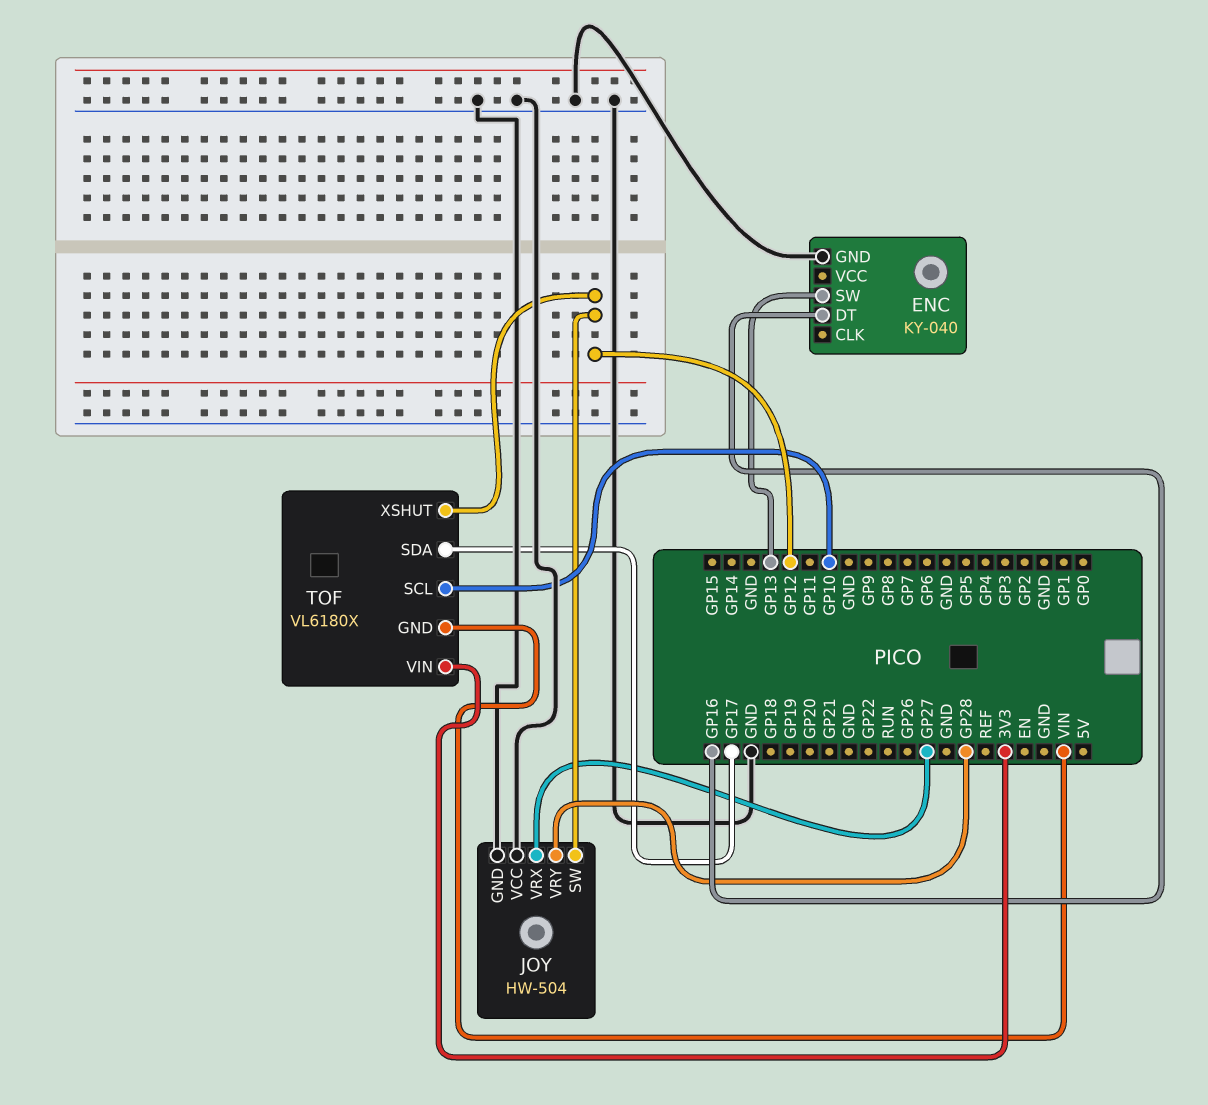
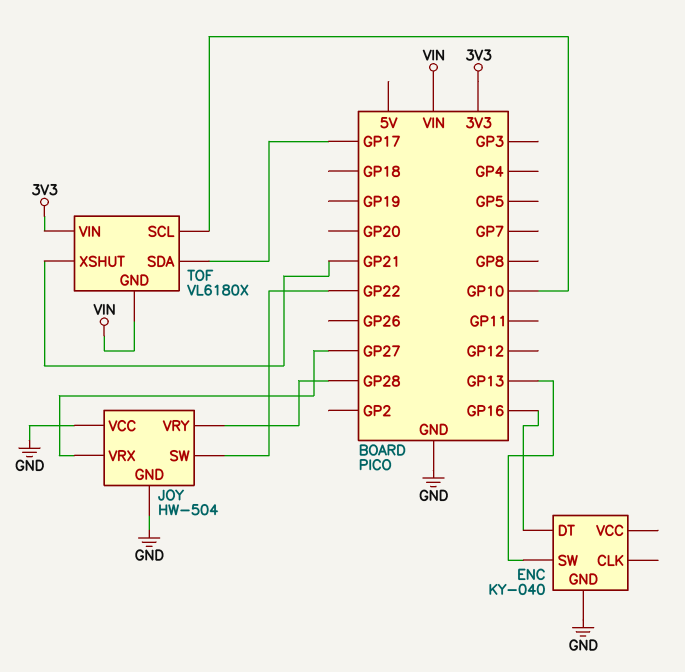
JOY pin SW: GP12 -> GP22
TOF pin XSHUT: GP12 -> GP21

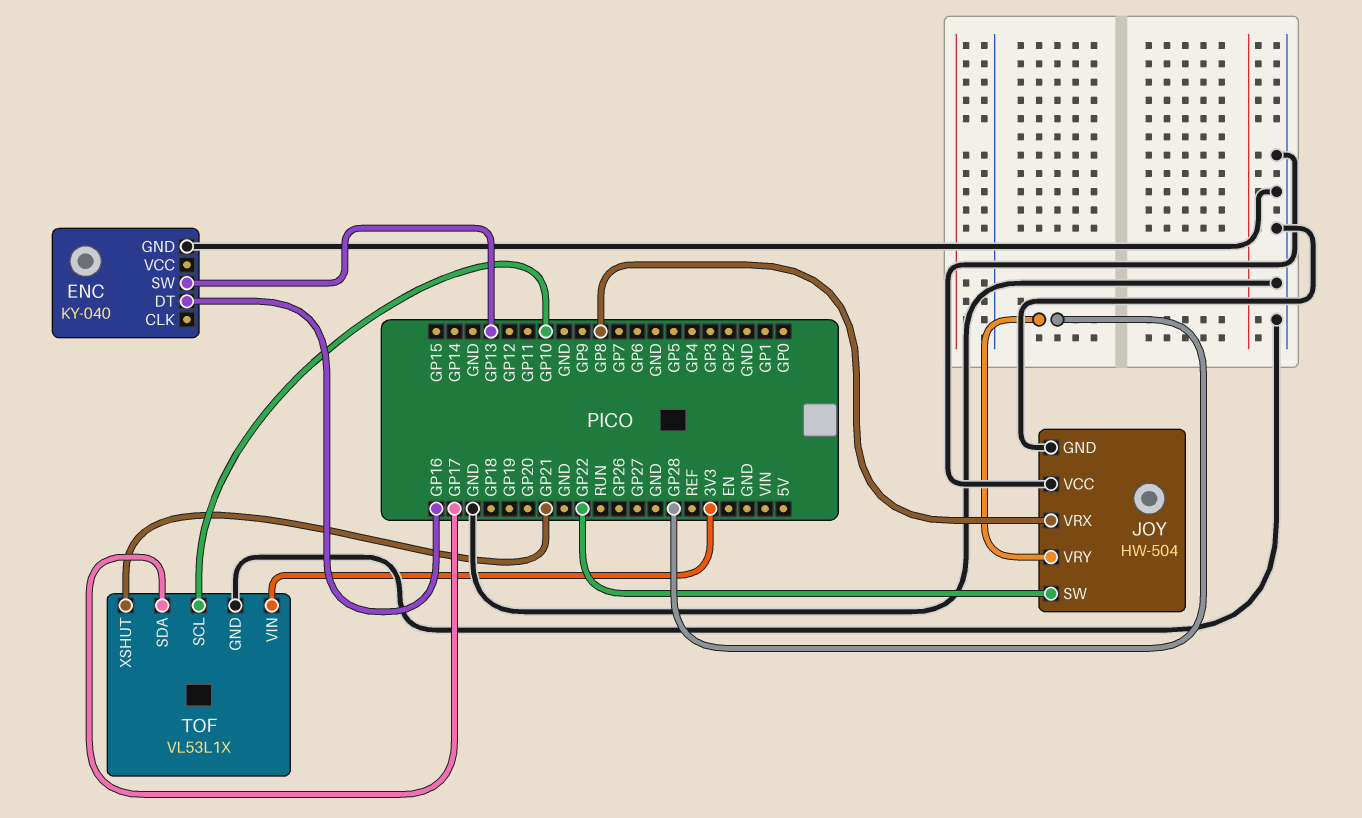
JOY pin VRX: GP27 -> GP8
TOF: VL6180X -> VL53L1X
TOF pin GND: VIN -> GND

